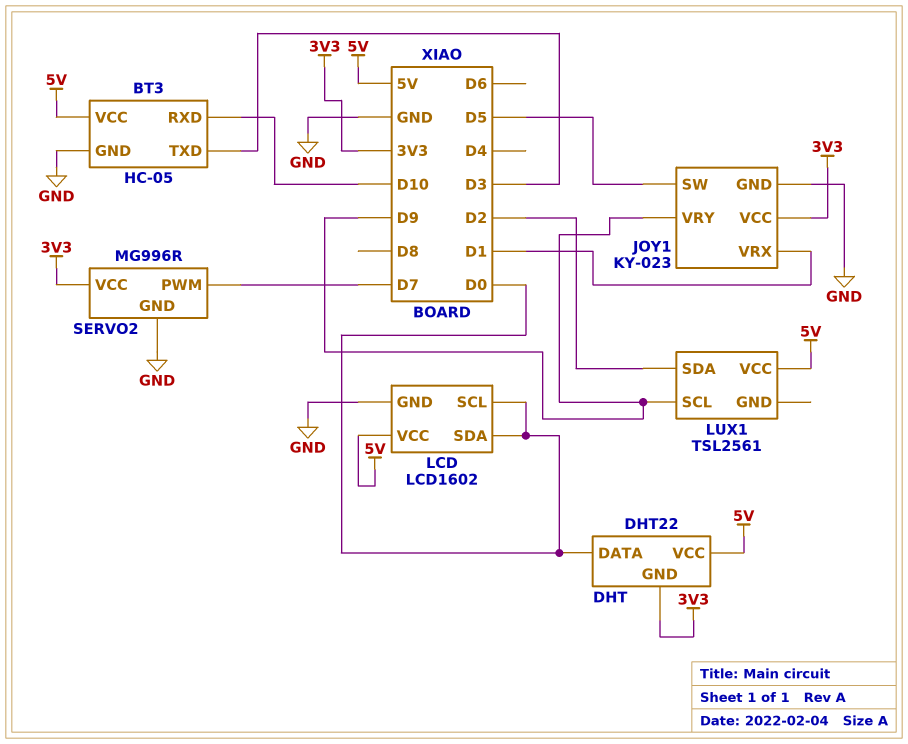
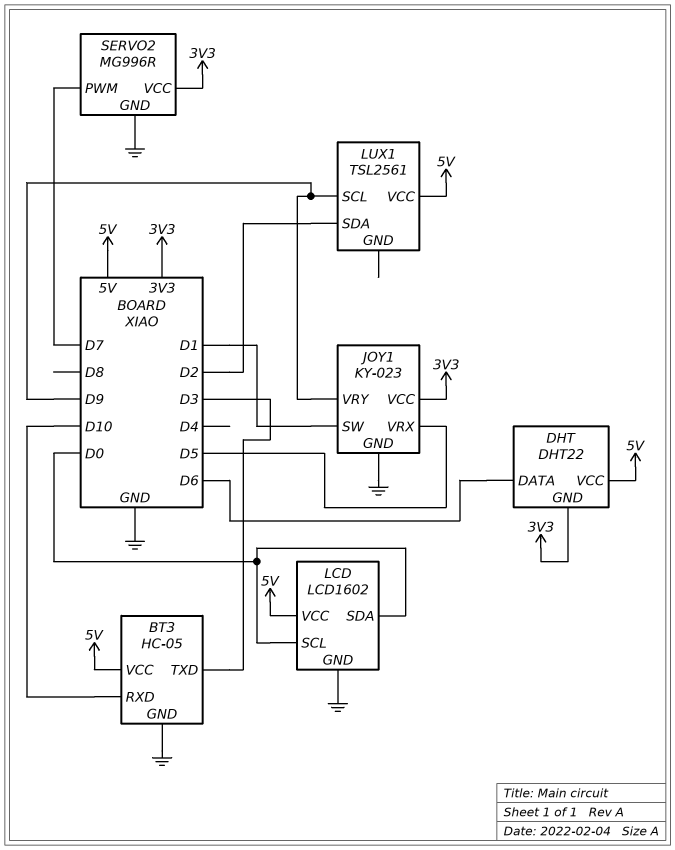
DHT pin DATA: D0 -> D6
JOY1 pin SW: D5 -> D1
JOY1 pin VRX: D1 -> D5

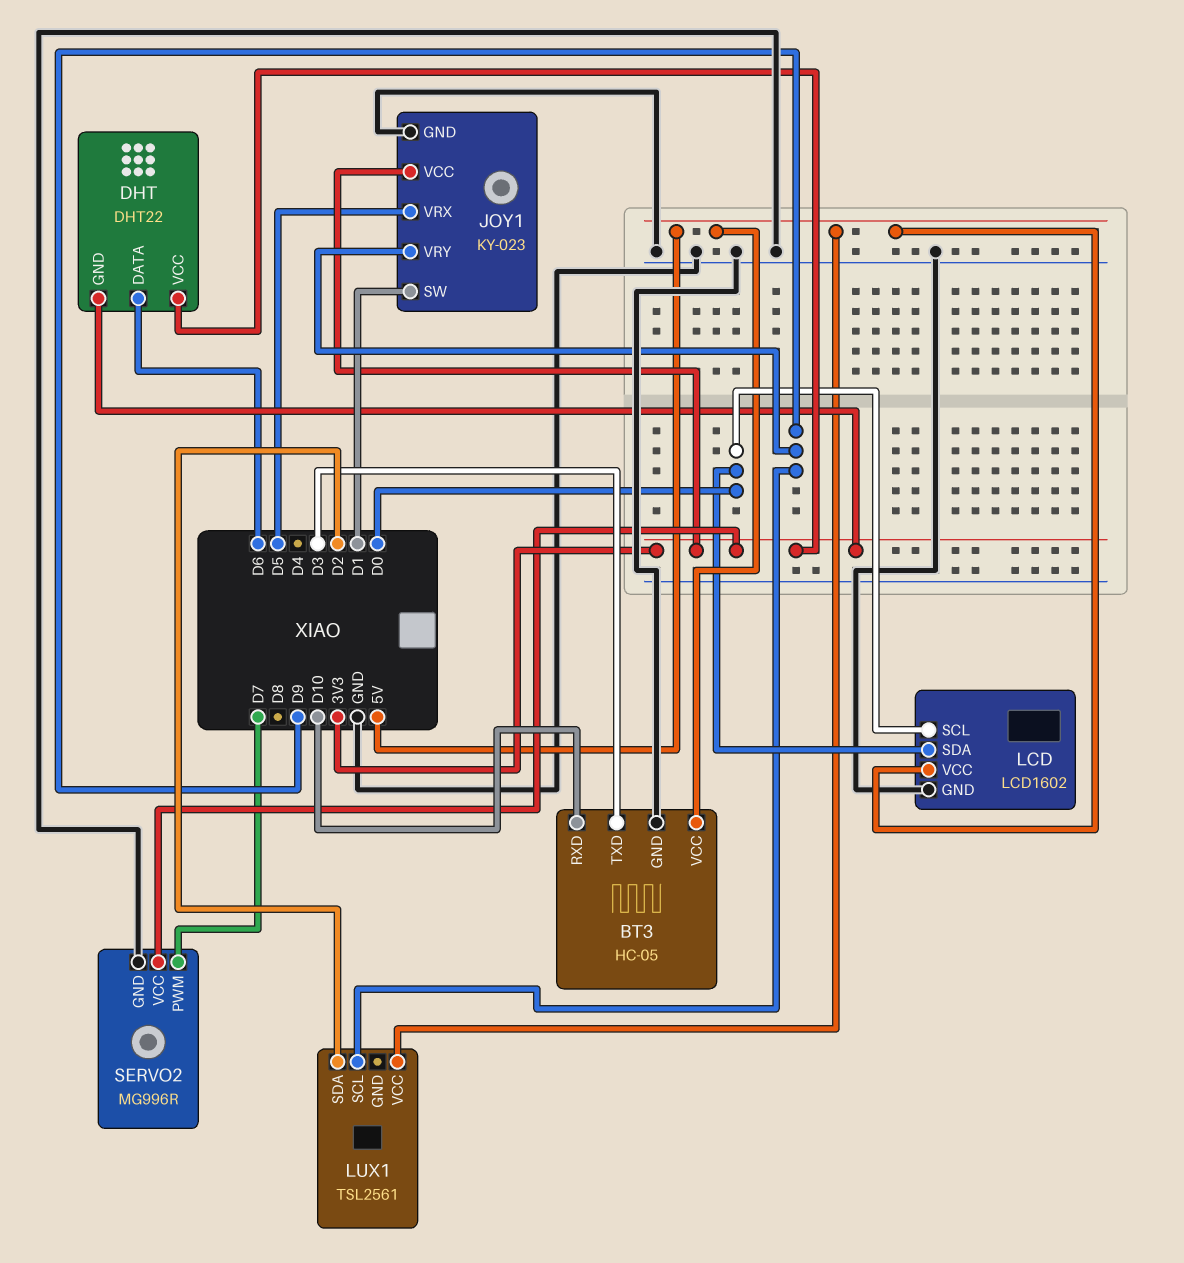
DHT pin VCC: 5V -> 3V3

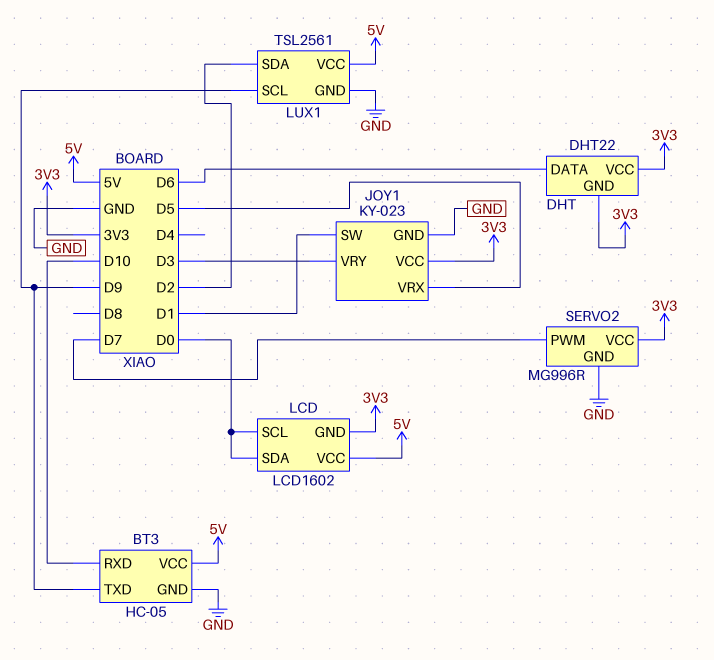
BT3 pin TXD: D3 -> D9
JOY1 pin VRY: D9 -> D3
LCD pin GND: GND -> 3V3
LUX1 pin GND: none -> GND

